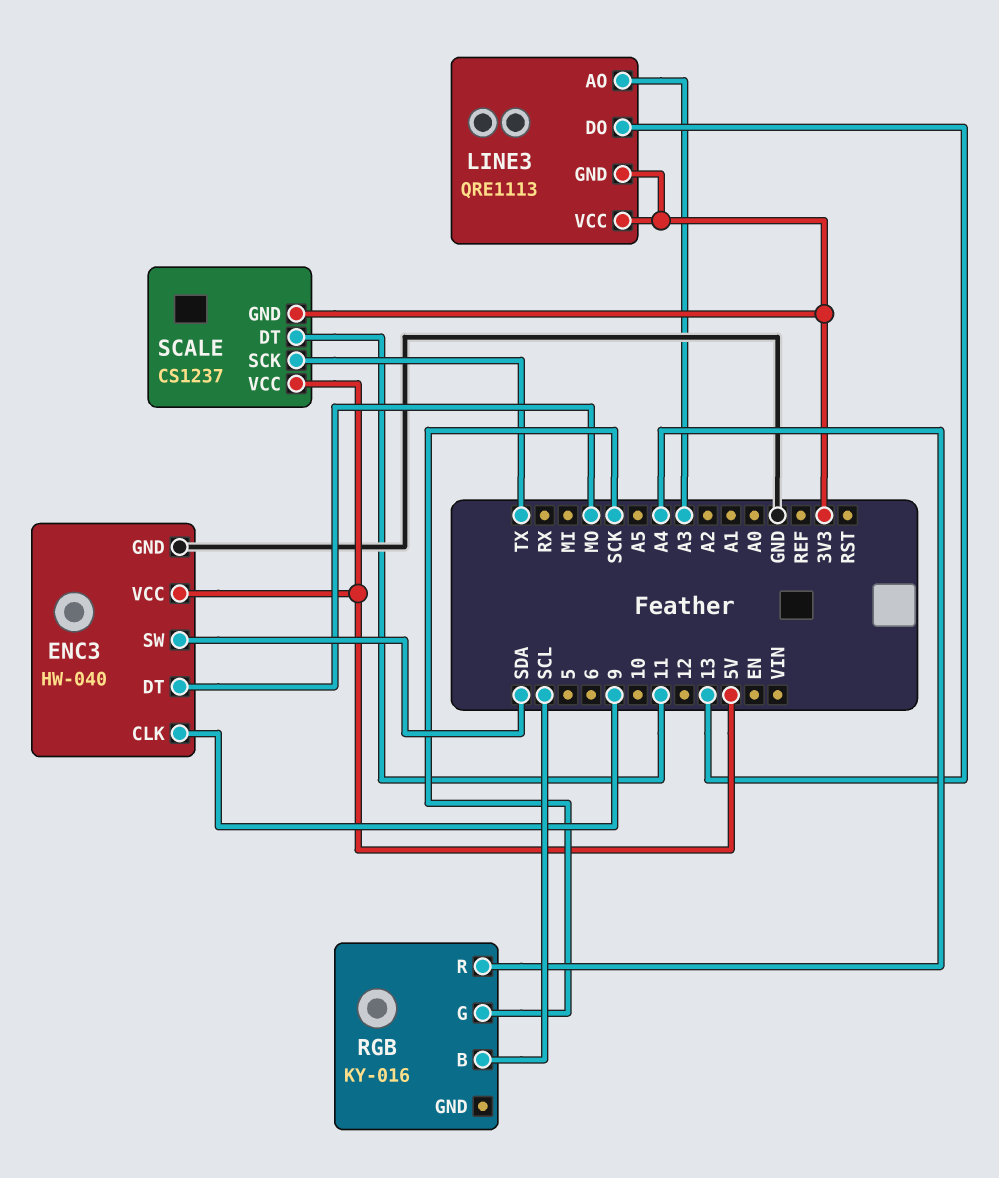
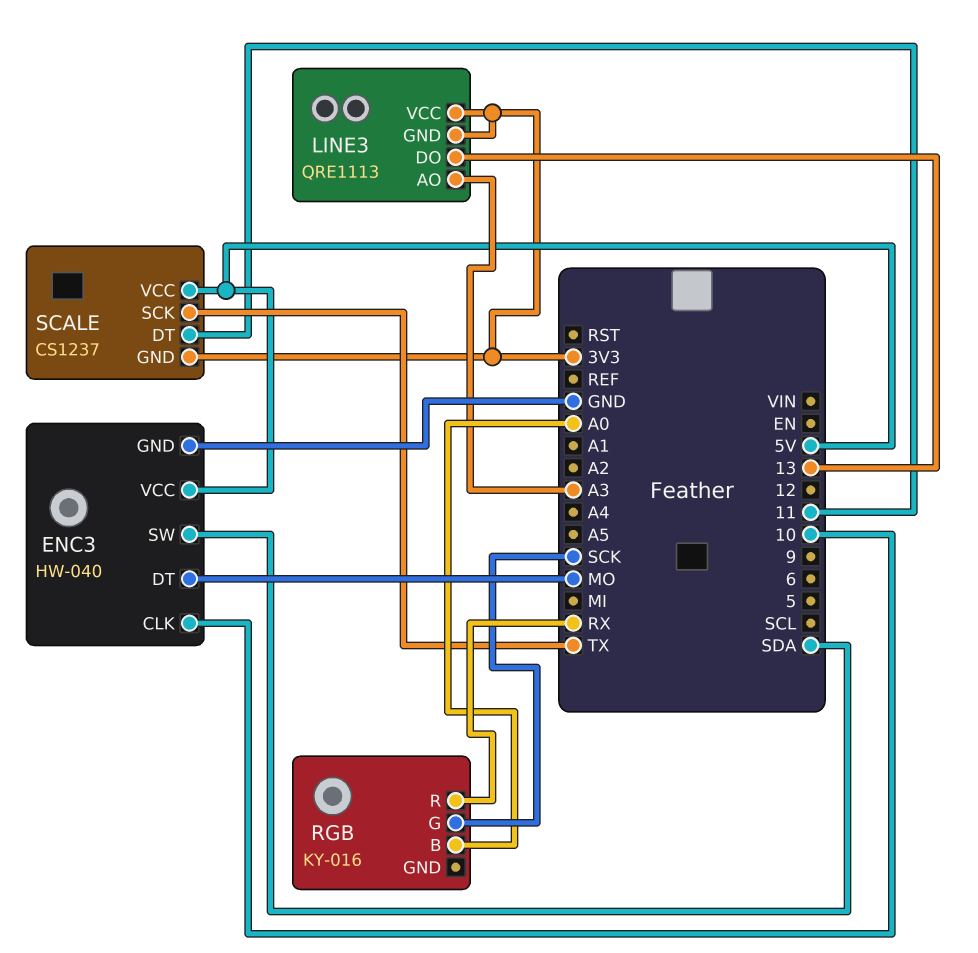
ENC3 pin CLK: 9 -> 10
RGB pin B: SCL -> A0
RGB pin R: A4 -> RX

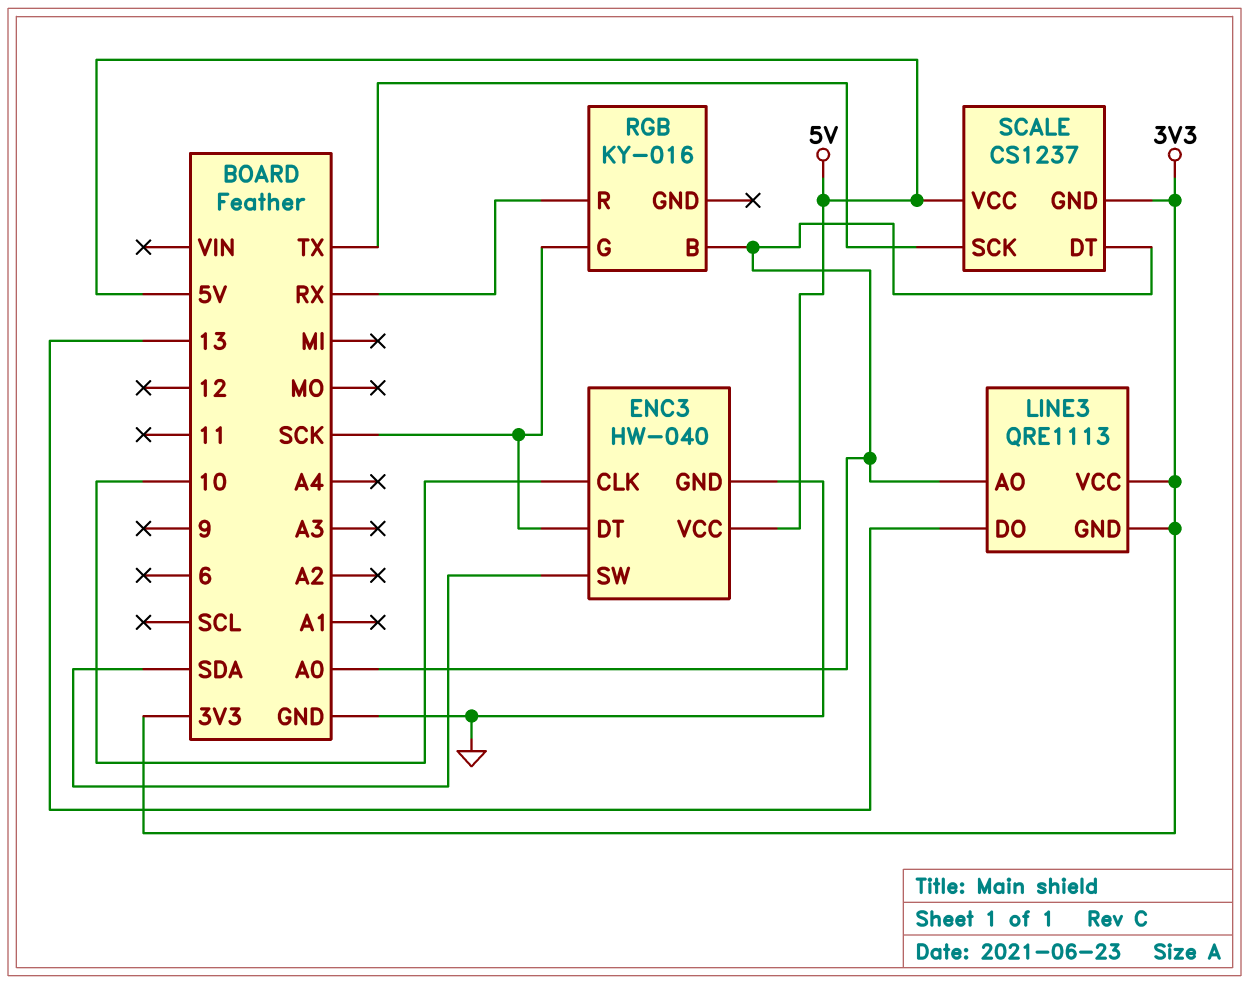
ENC3 pin DT: MO -> SCK
LINE3 pin AO: A3 -> A0
SCALE pin DT: 11 -> A0

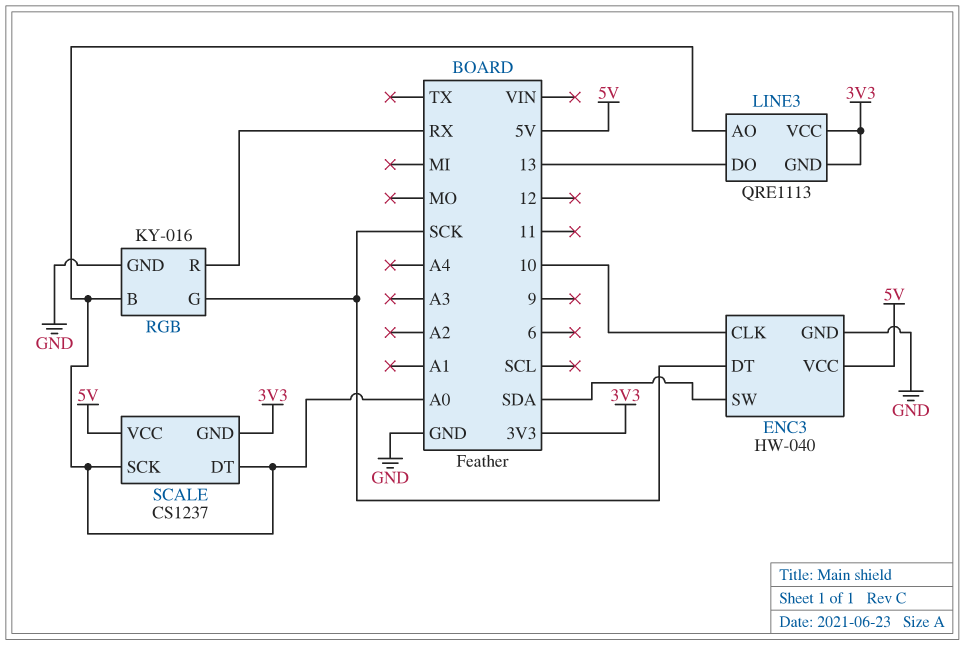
RGB pin GND: none -> GND
SCALE pin SCK: TX -> A0

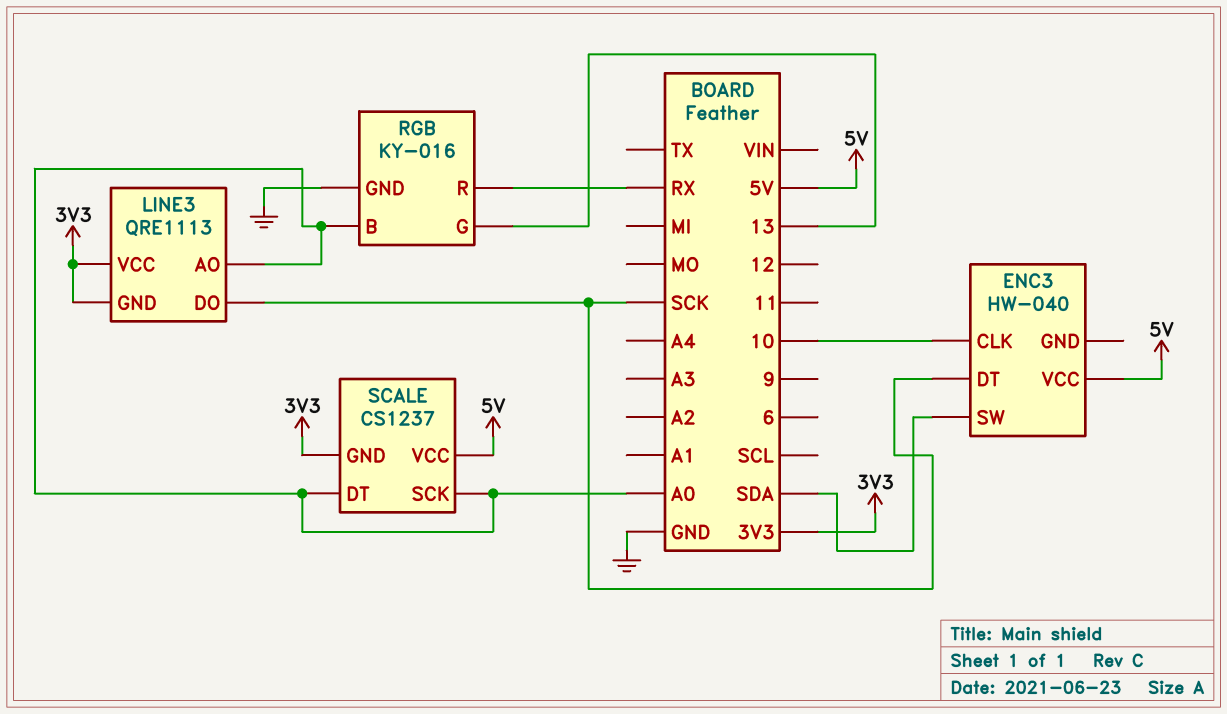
ENC3 pin GND: GND -> none
LINE3 pin DO: 13 -> SCK
RGB pin G: SCK -> 13

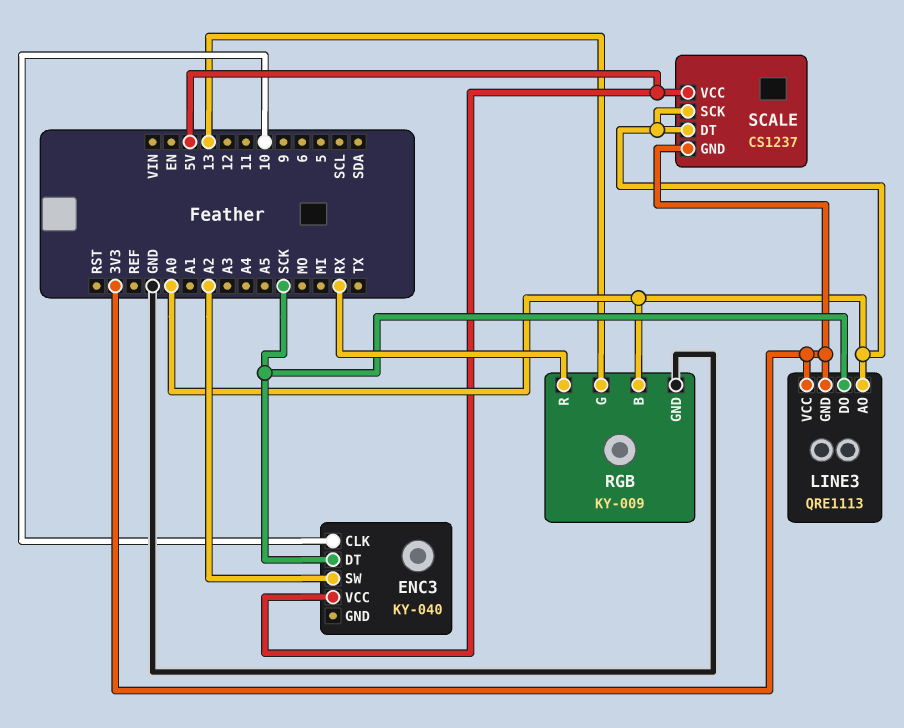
ENC3: HW-040 -> KY-040
ENC3 pin SW: SDA -> A2
RGB: KY-016 -> KY-009

